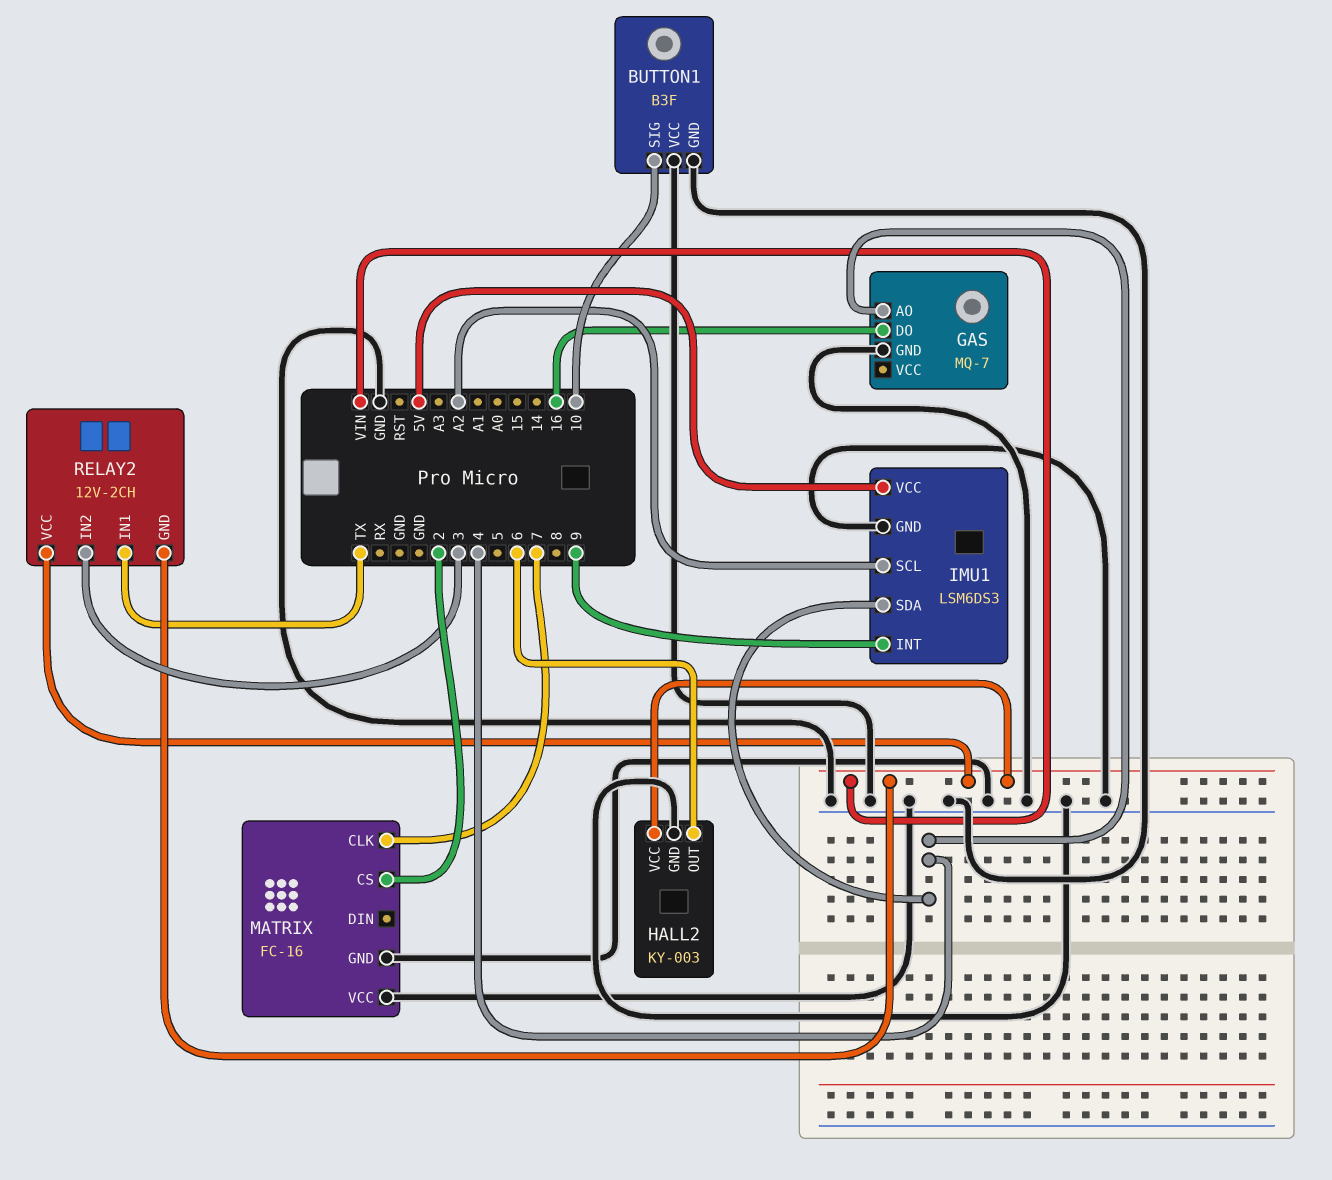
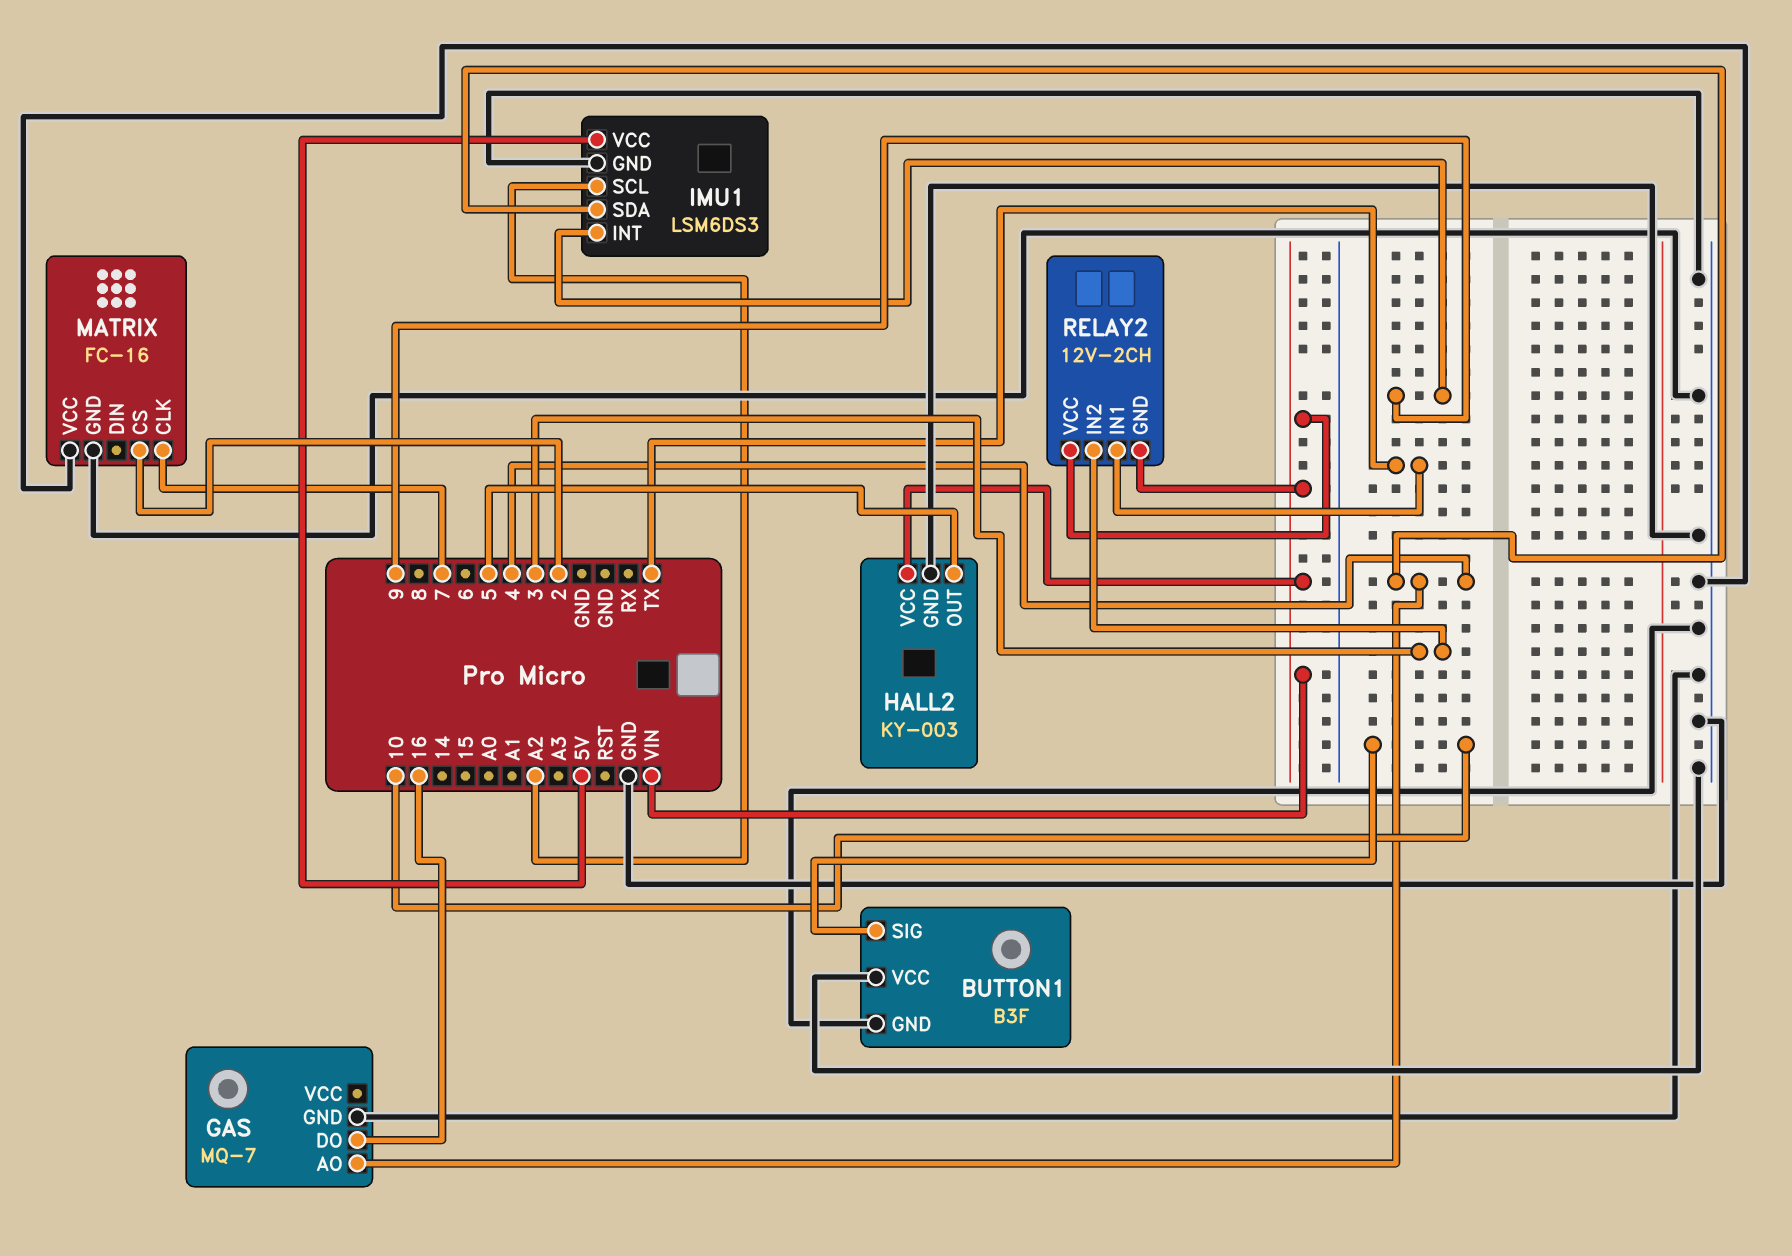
HALL2 pin OUT: 6 -> 5

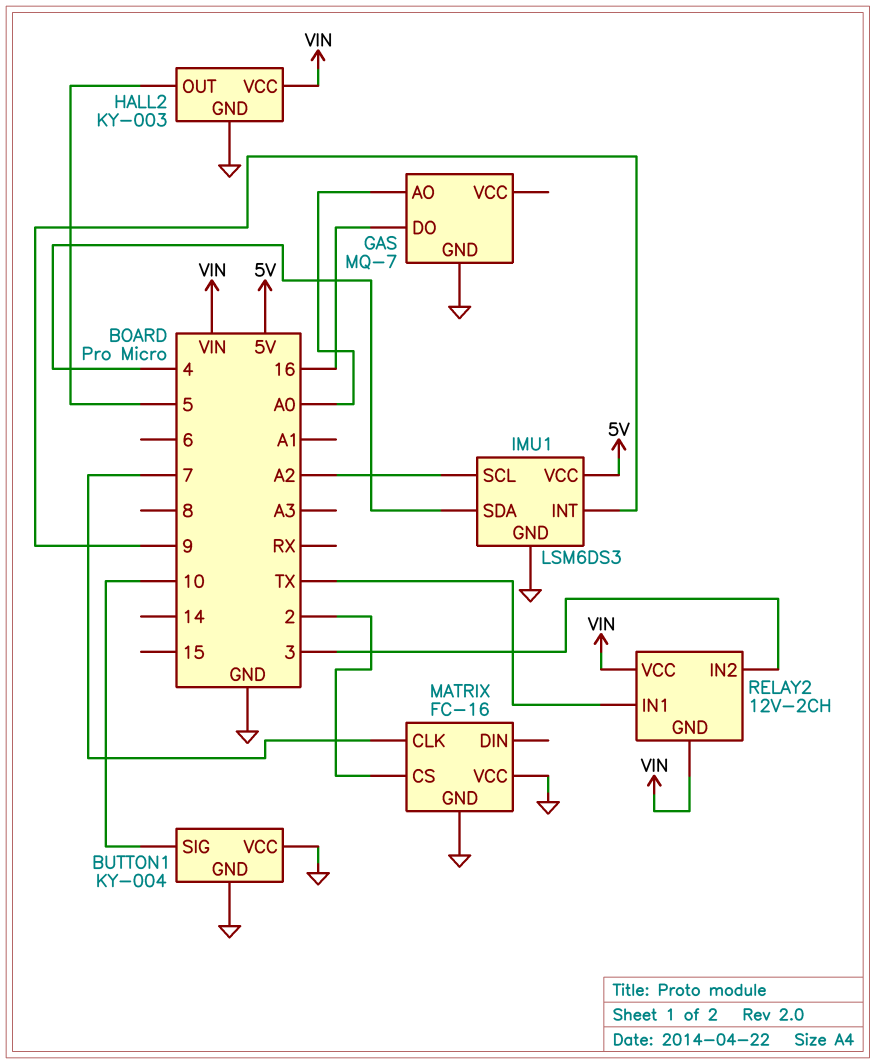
BUTTON1: B3F -> KY-004
GAS pin AO: 4 -> A0

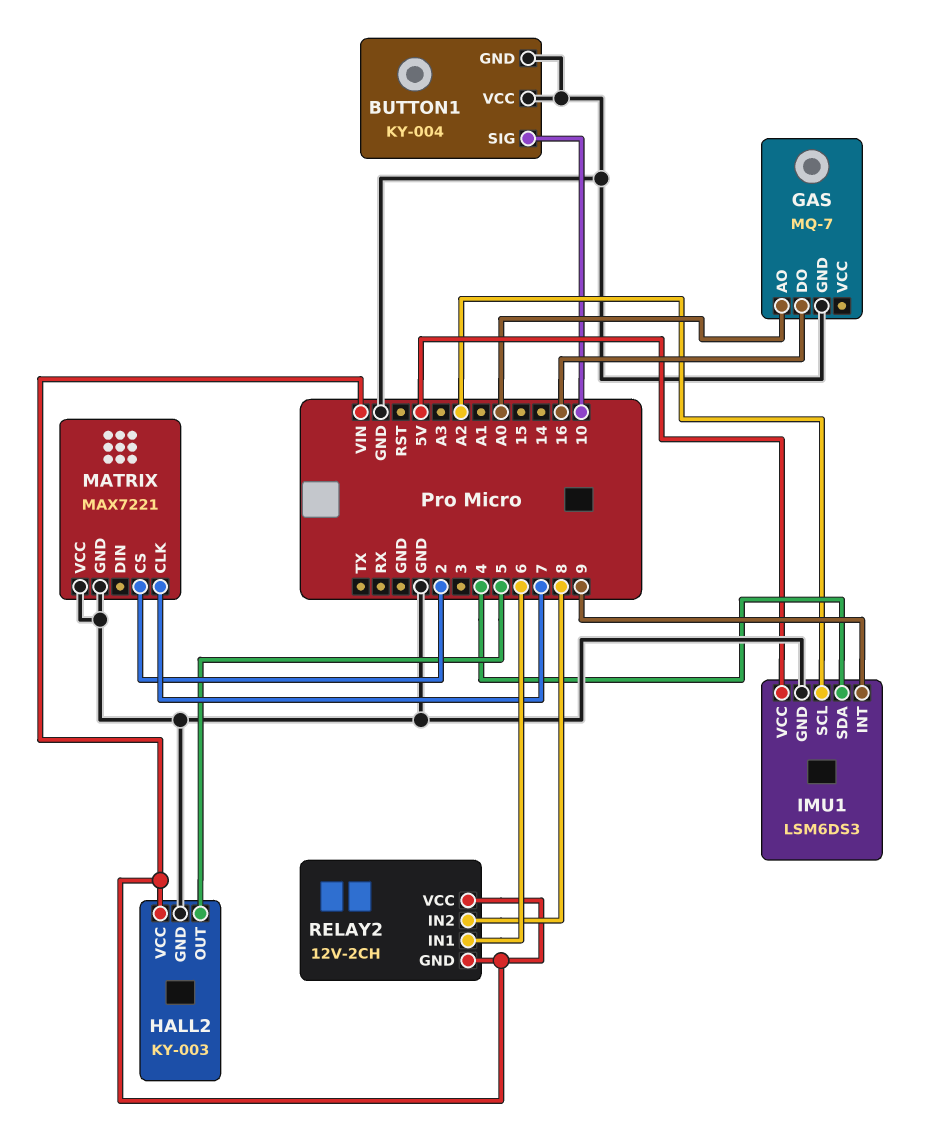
MATRIX: FC-16 -> MAX7221
RELAY2 pin IN1: TX -> 6
RELAY2 pin IN2: 3 -> 8

